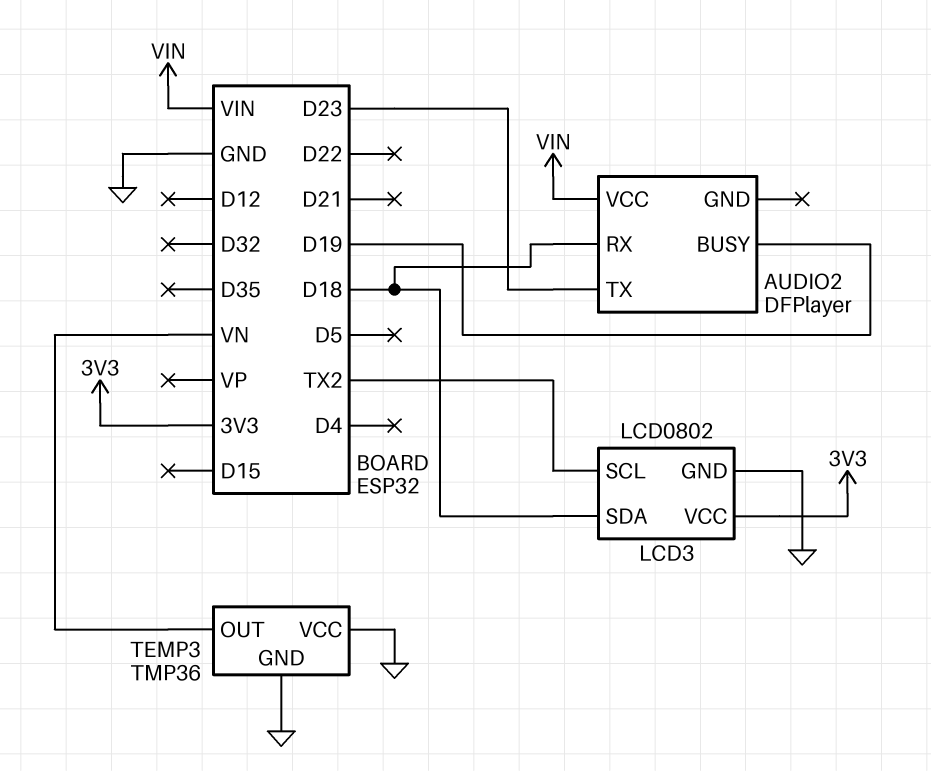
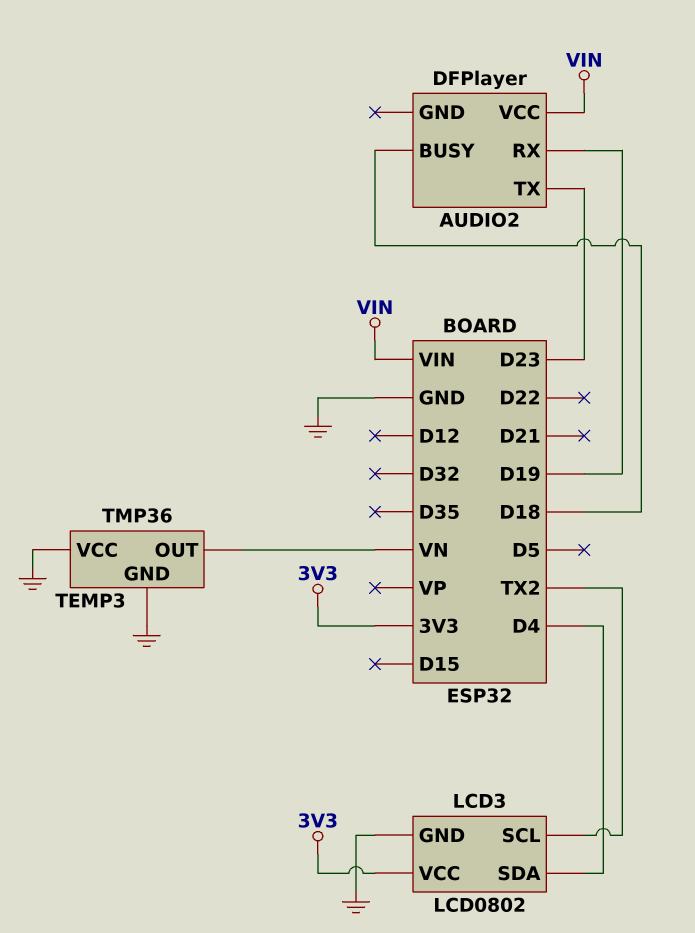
AUDIO2 pin BUSY: D19 -> D18
AUDIO2 pin RX: D18 -> D19
LCD3 pin SDA: D18 -> D4

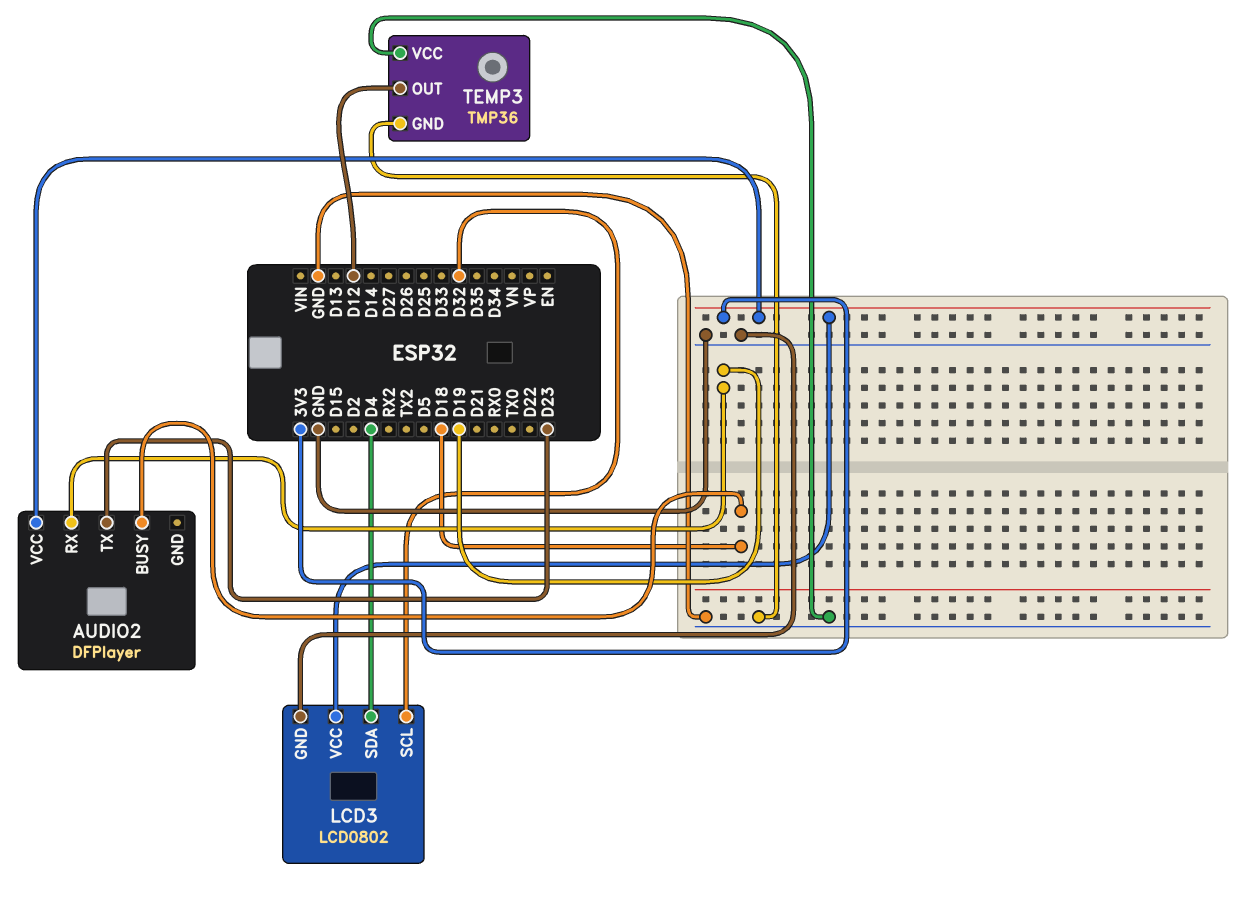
AUDIO2 pin VCC: VIN -> 3V3
LCD3 pin SCL: TX2 -> D32
TEMP3 pin OUT: VN -> D12

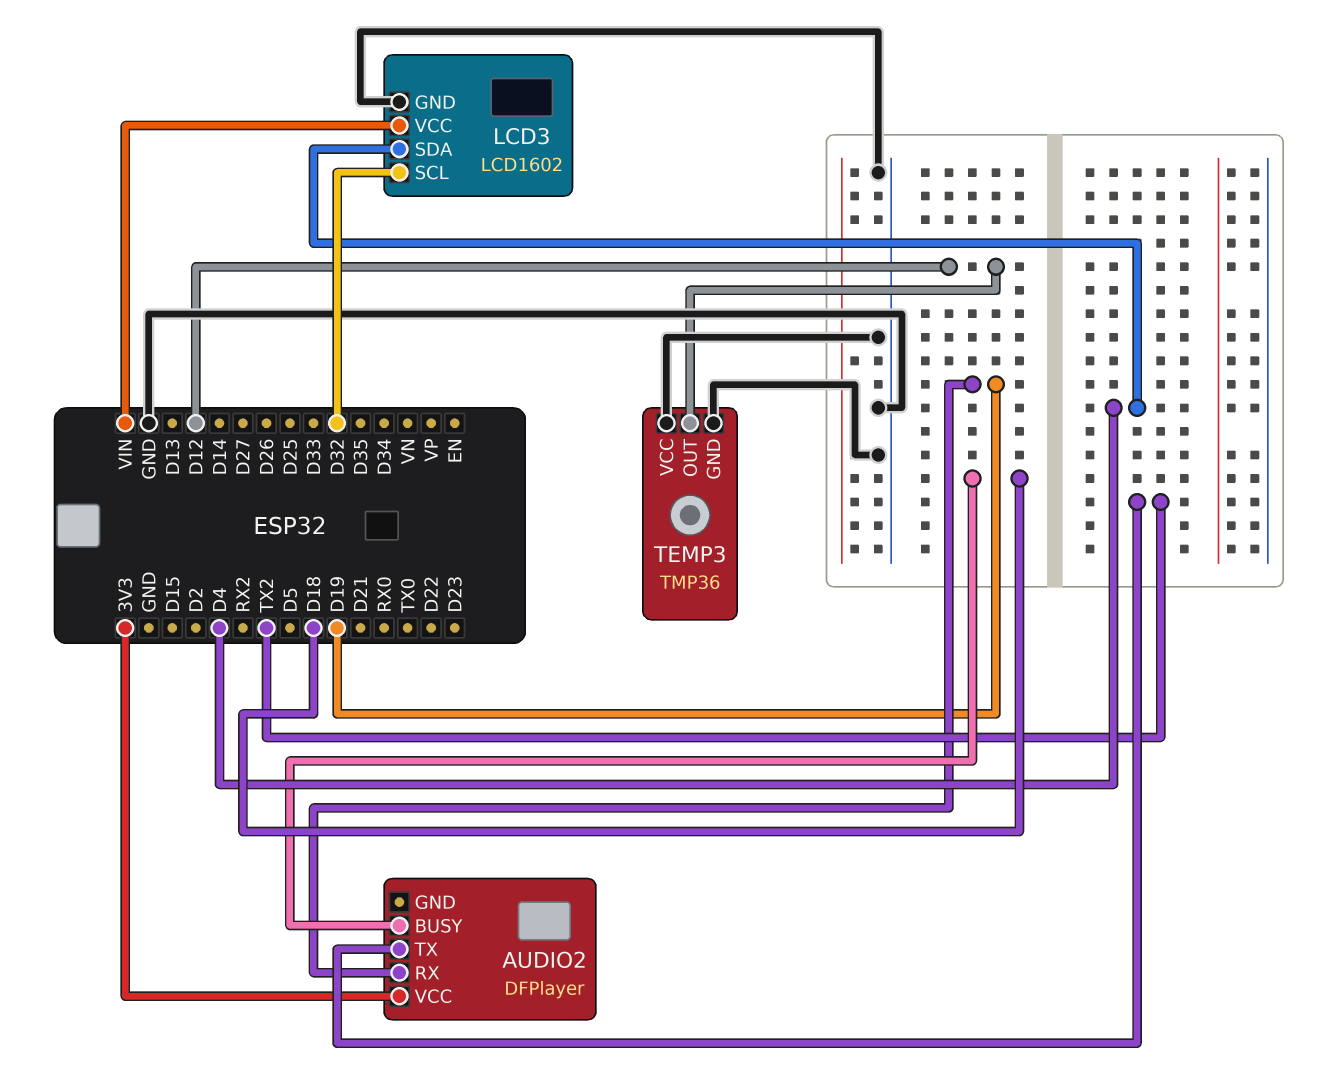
AUDIO2 pin TX: D23 -> TX2
LCD3: LCD0802 -> LCD1602
LCD3 pin VCC: 3V3 -> VIN

